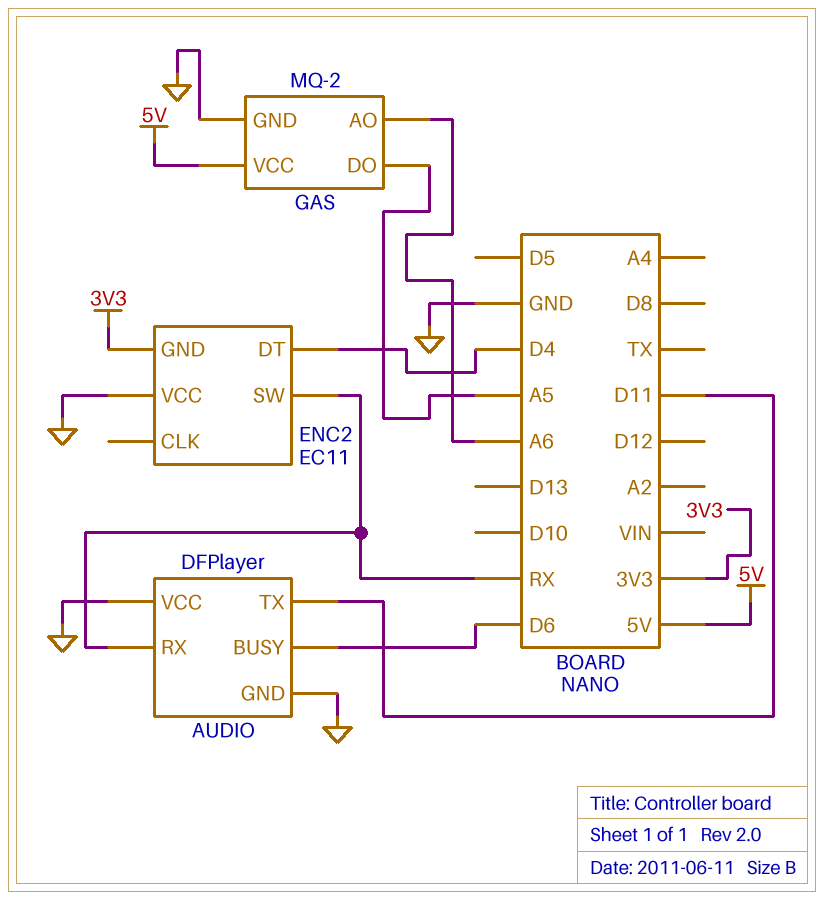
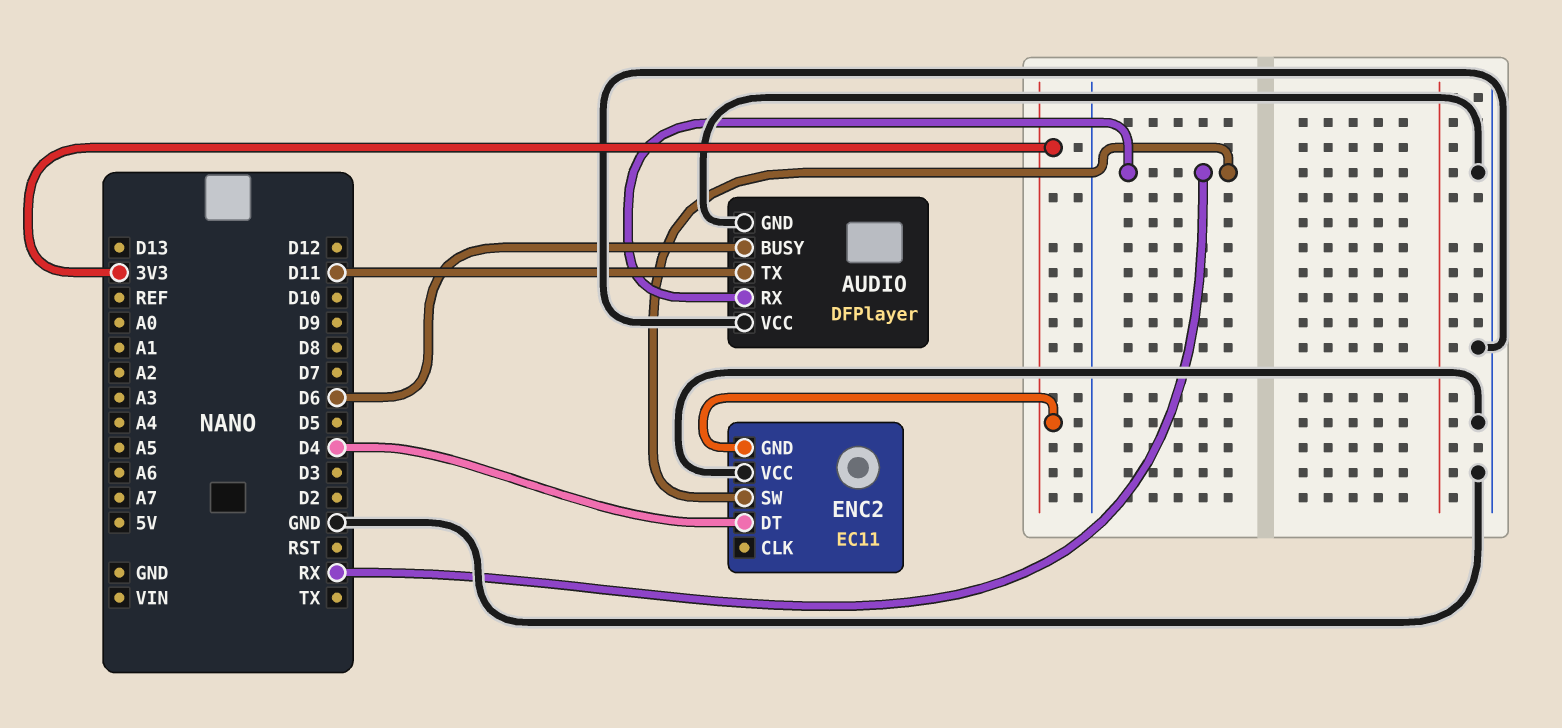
GAS: MQ-2 -> none
GAS pin AO: A6 -> none
GAS pin DO: A5 -> none
GAS pin GND: GND -> none
GAS pin VCC: 5V -> none

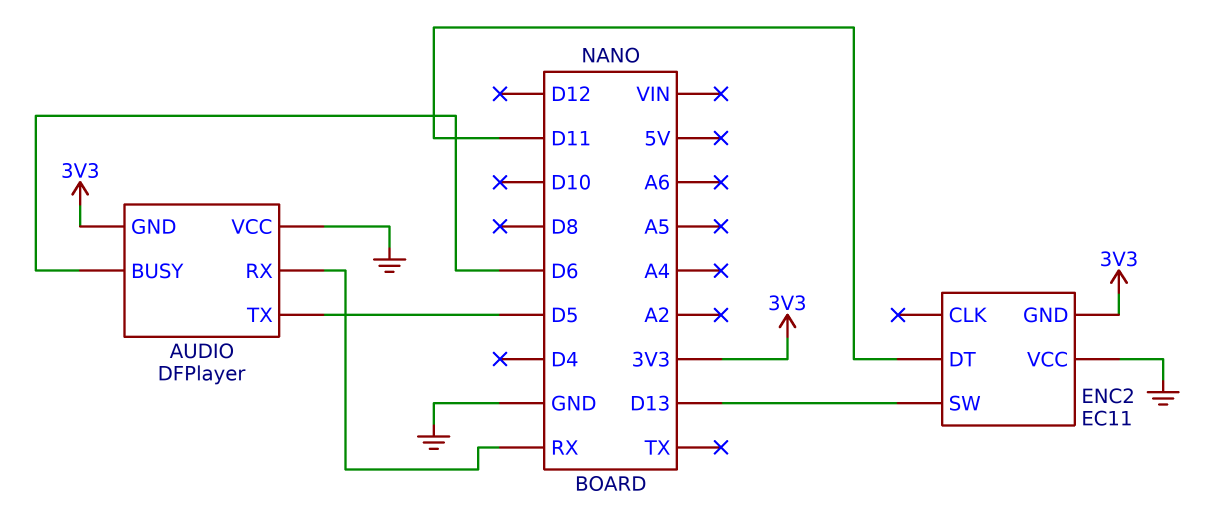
AUDIO pin GND: GND -> 3V3
AUDIO pin TX: D11 -> D5
ENC2 pin DT: D4 -> D11
ENC2 pin SW: RX -> D13

